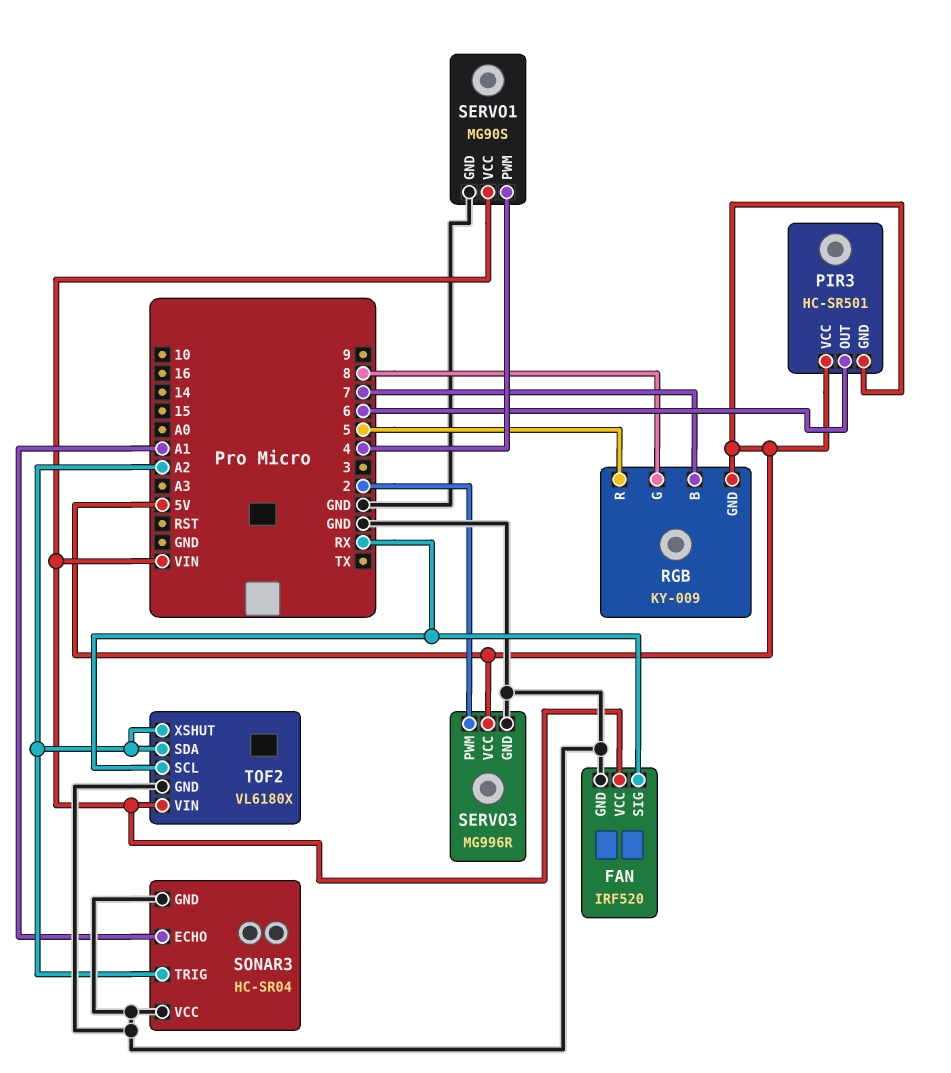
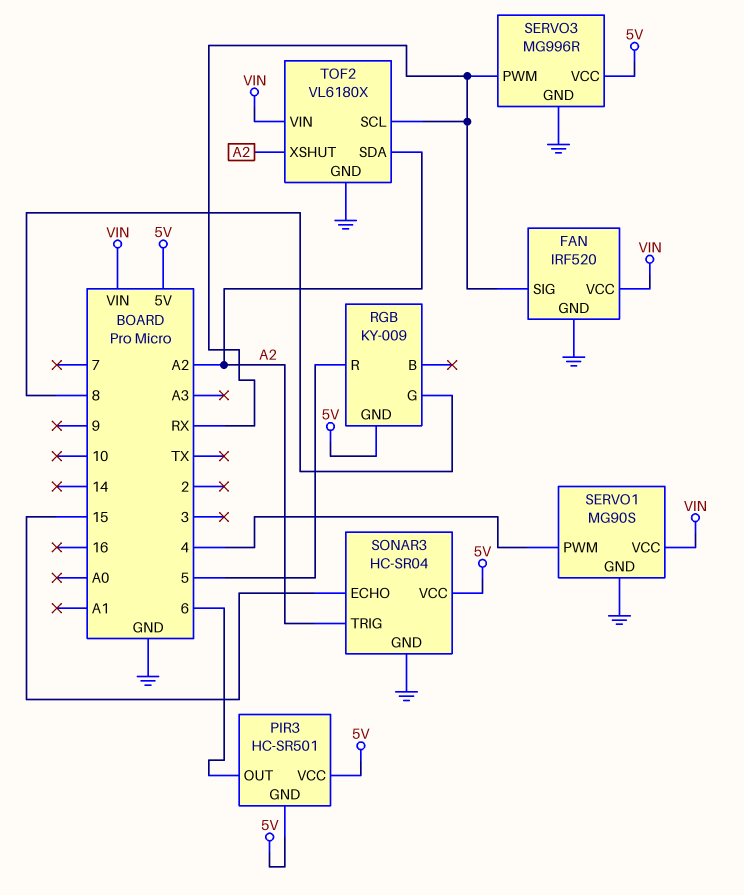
RGB pin B: 7 -> none
SERVO3 pin PWM: 2 -> RX
SONAR3 pin ECHO: A1 -> 15
SONAR3 pin VCC: GND -> 5V

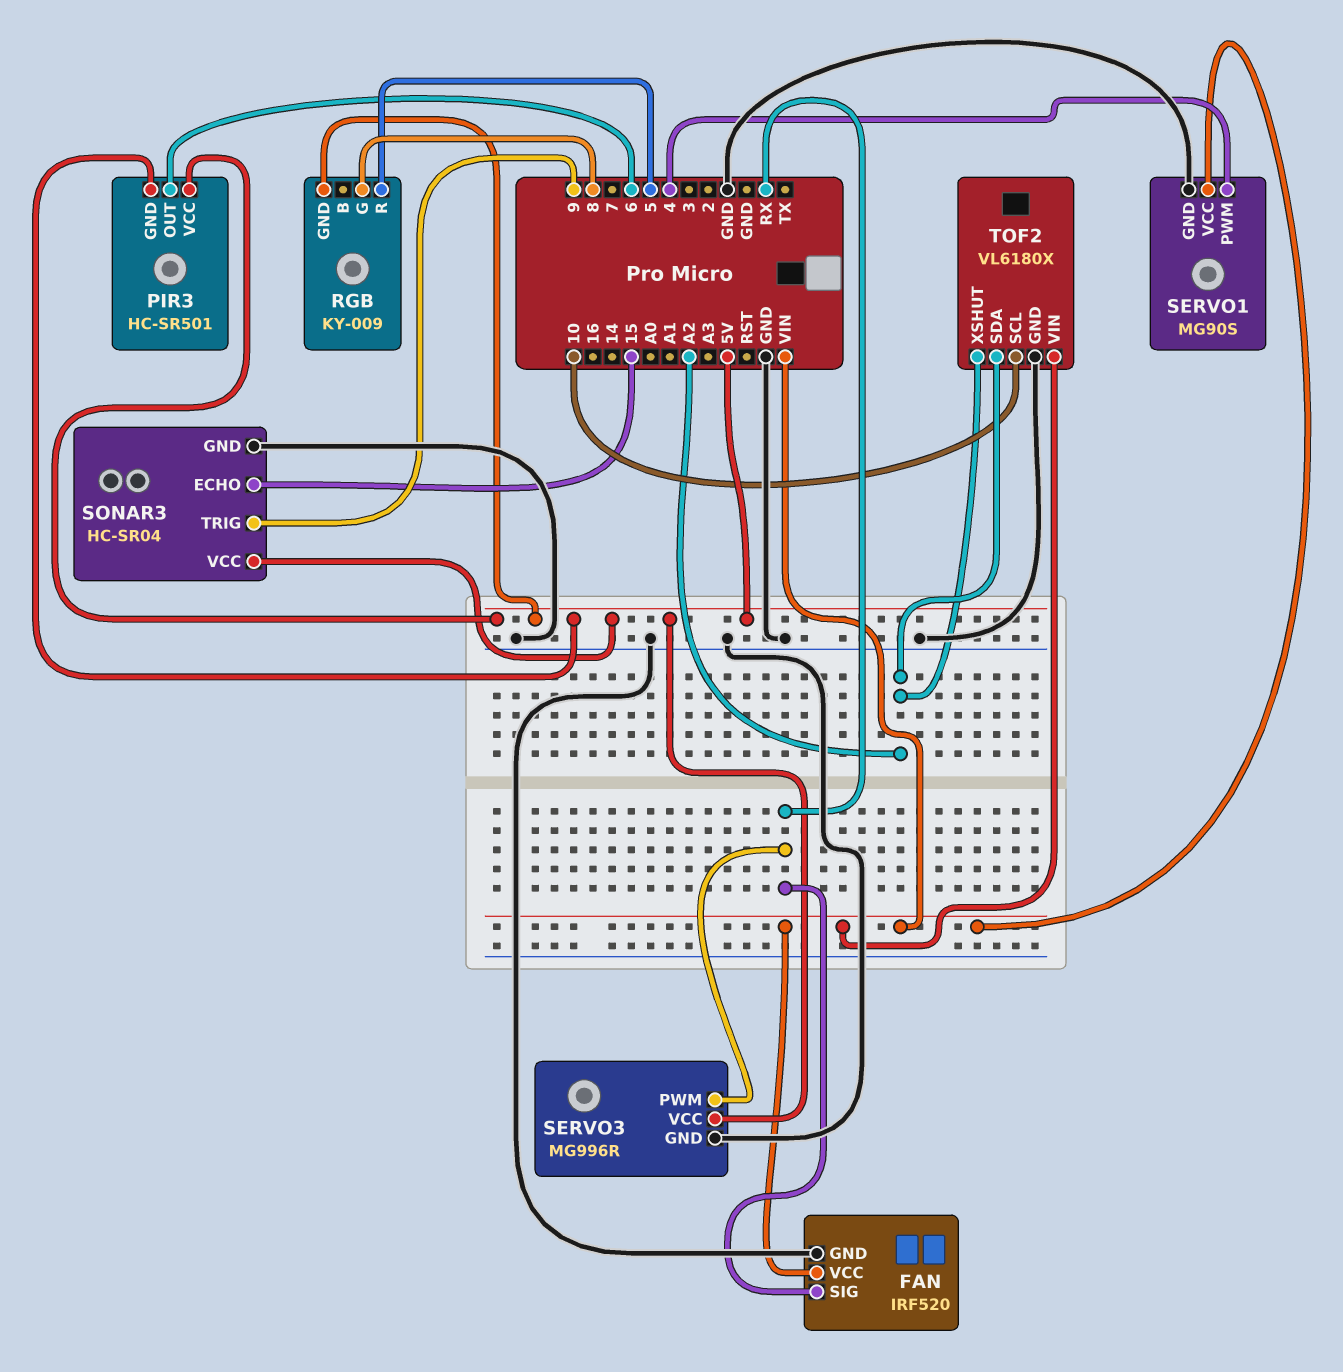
SONAR3 pin TRIG: A2 -> 9
TOF2 pin SCL: RX -> 10

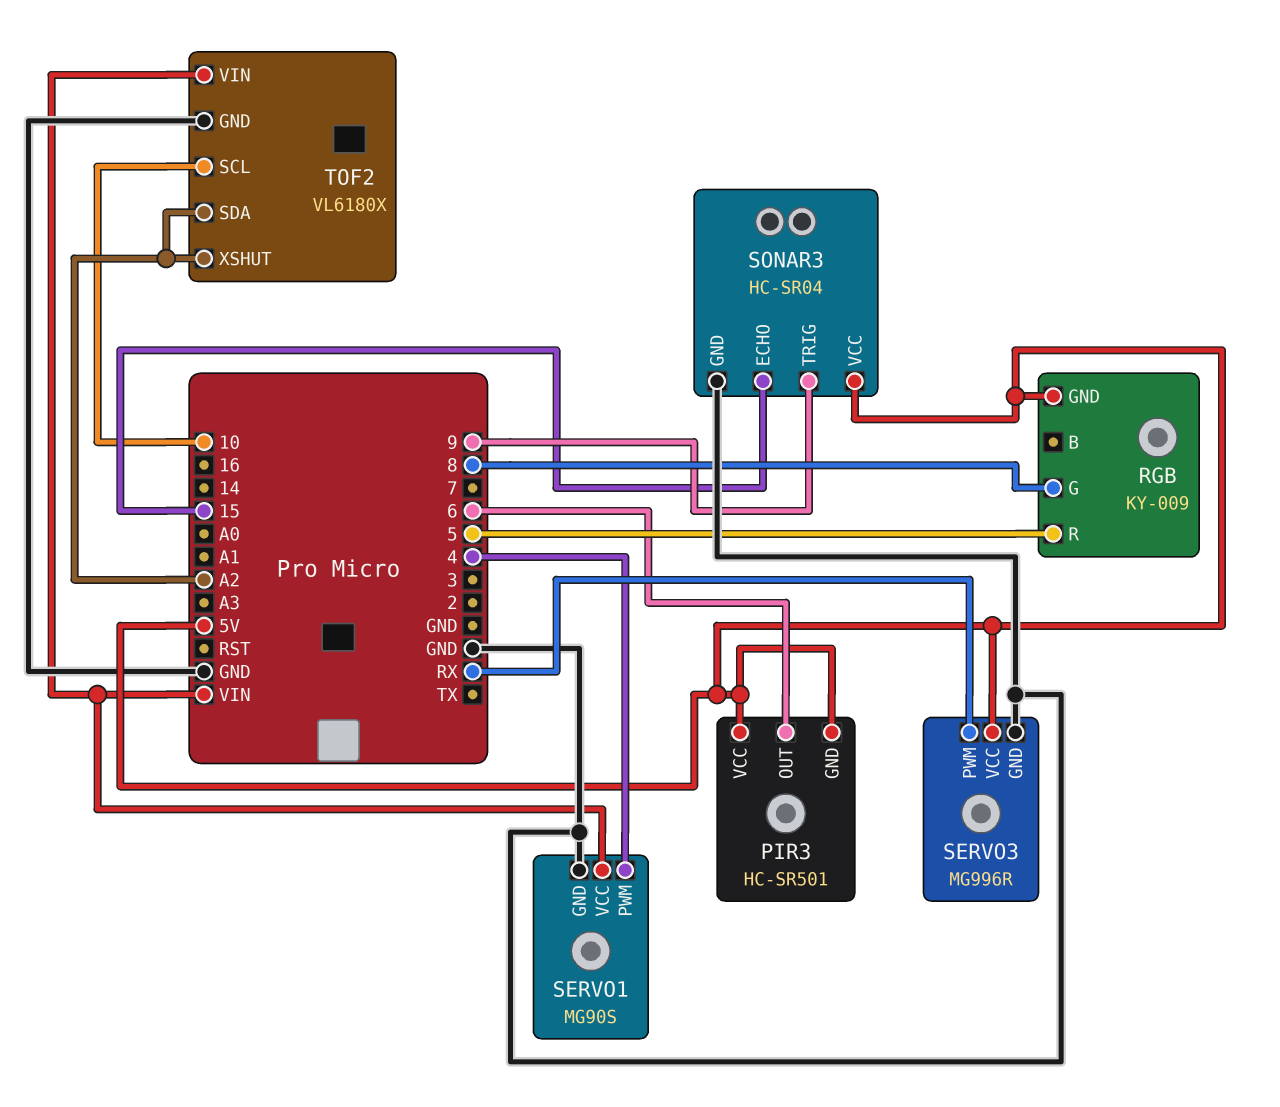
FAN: IRF520 -> none
FAN pin GND: GND -> none
FAN pin SIG: RX -> none
FAN pin VCC: VIN -> none

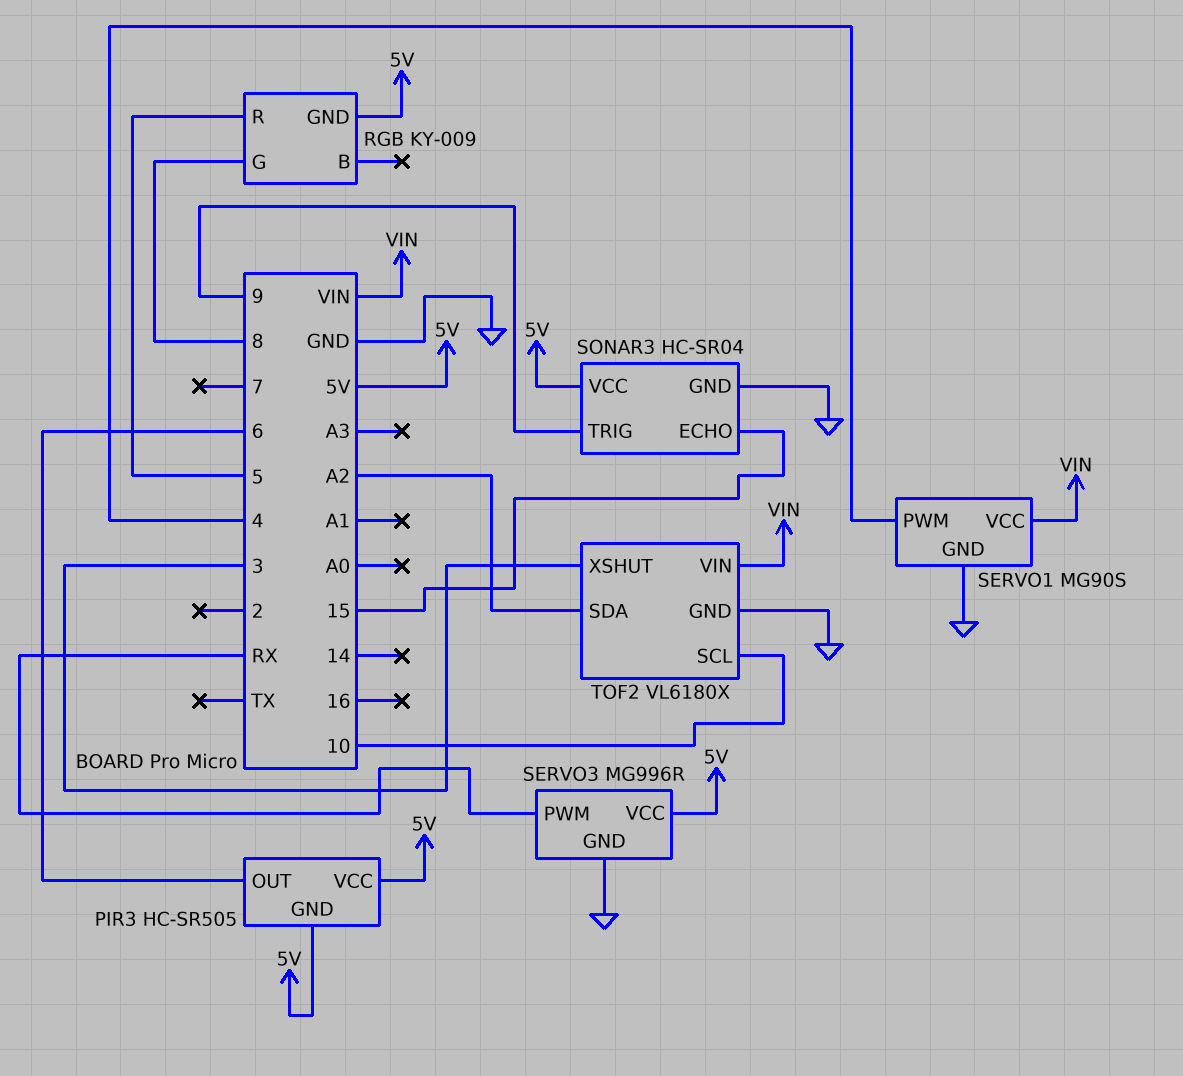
PIR3: HC-SR501 -> HC-SR505
TOF2 pin XSHUT: A2 -> 3

